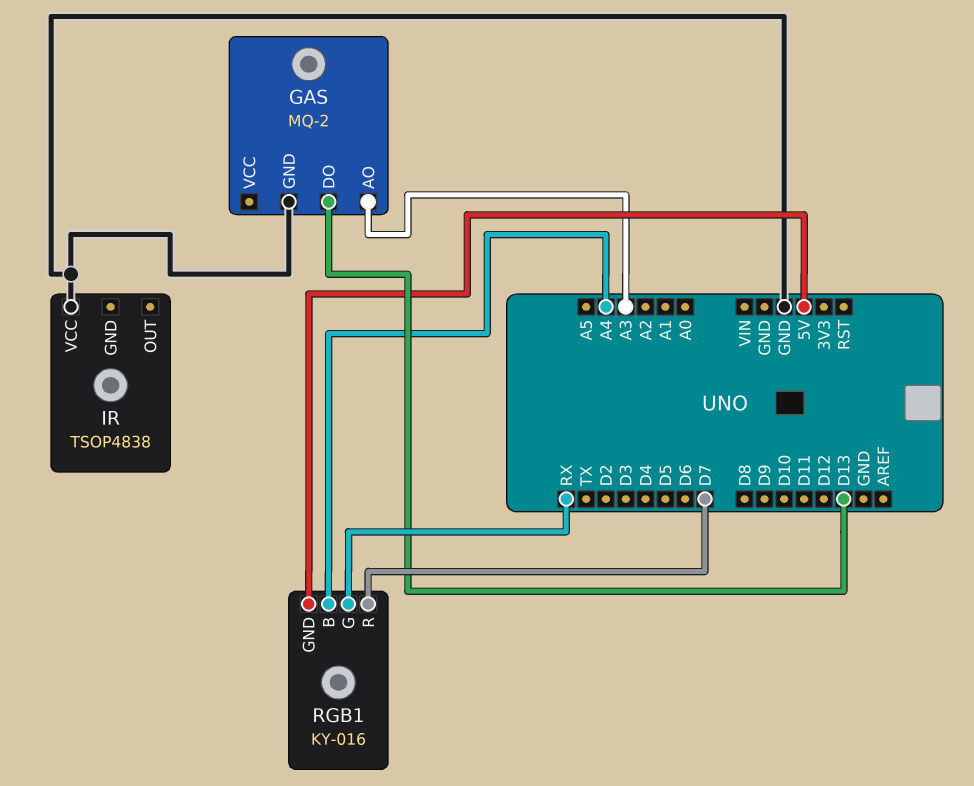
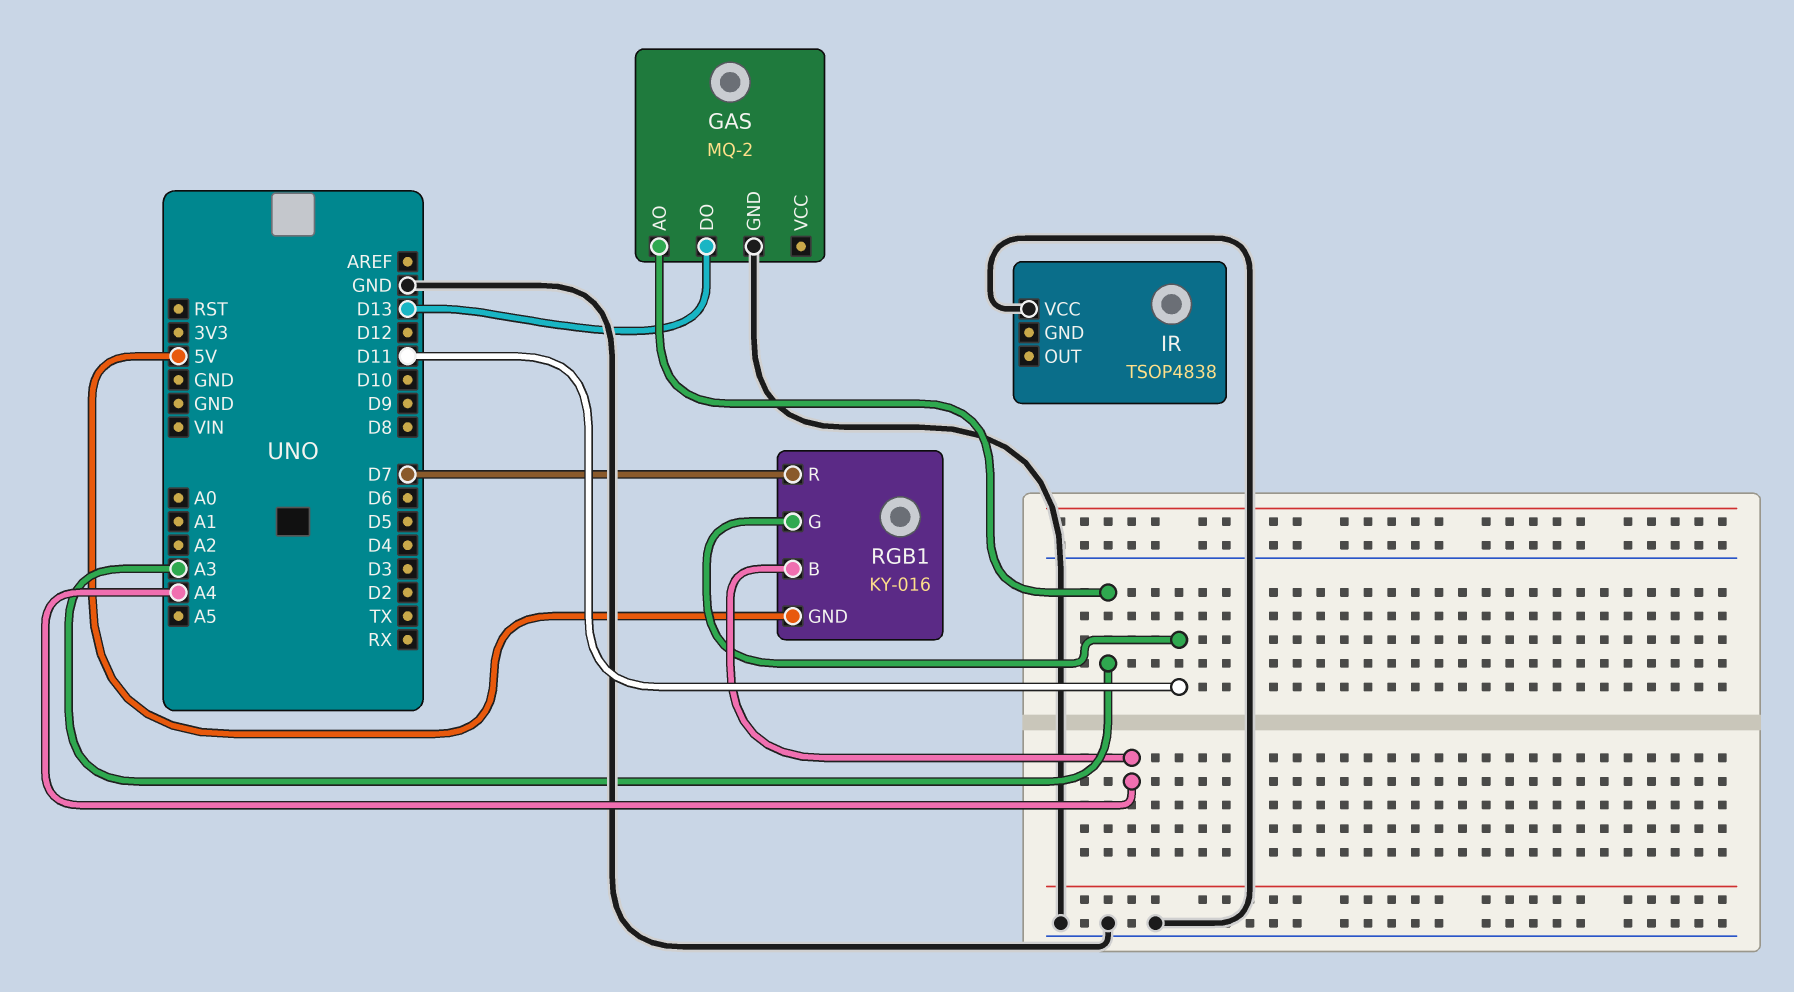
RGB1 pin G: RX -> D11

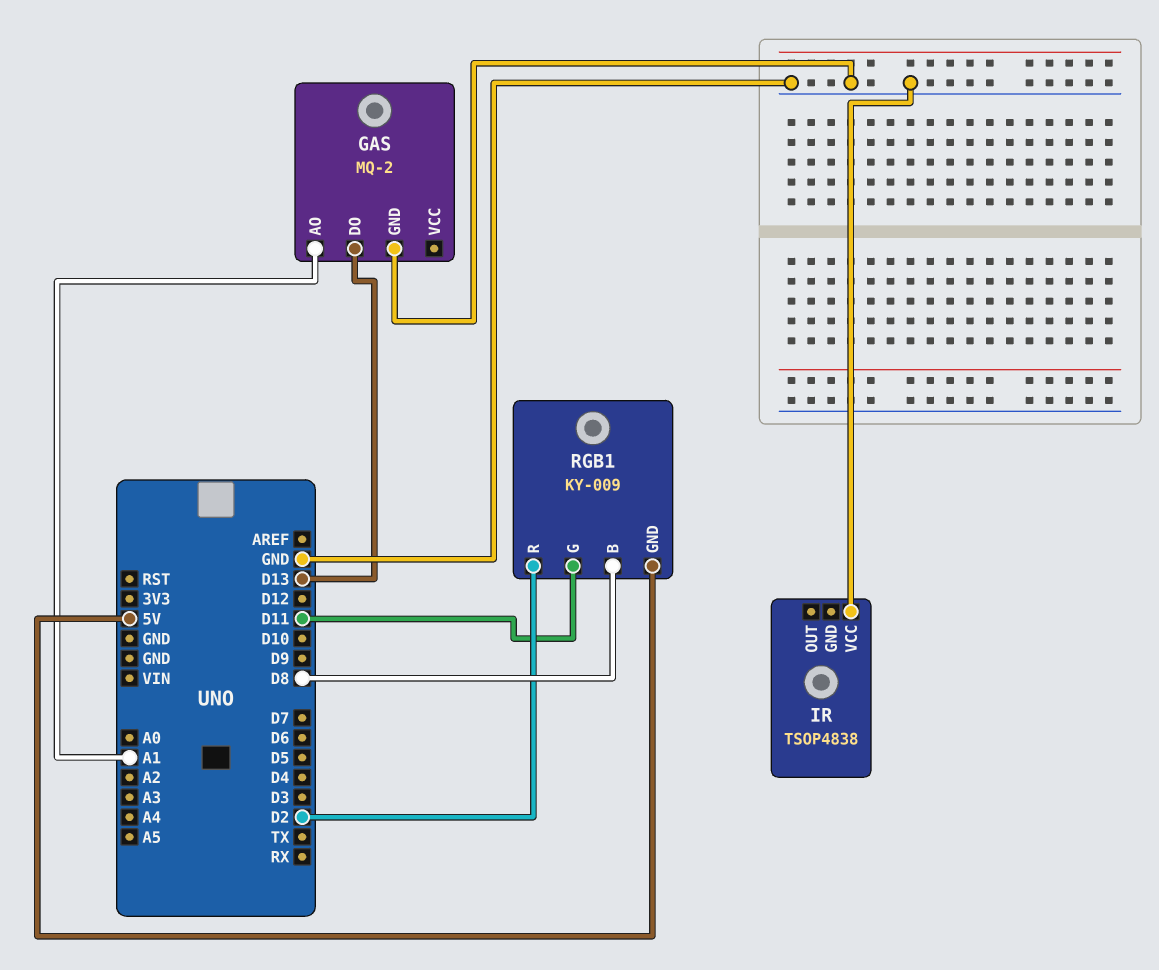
GAS pin AO: A3 -> A1
RGB1: KY-016 -> KY-009
RGB1 pin B: A4 -> D8
RGB1 pin R: D7 -> D2

